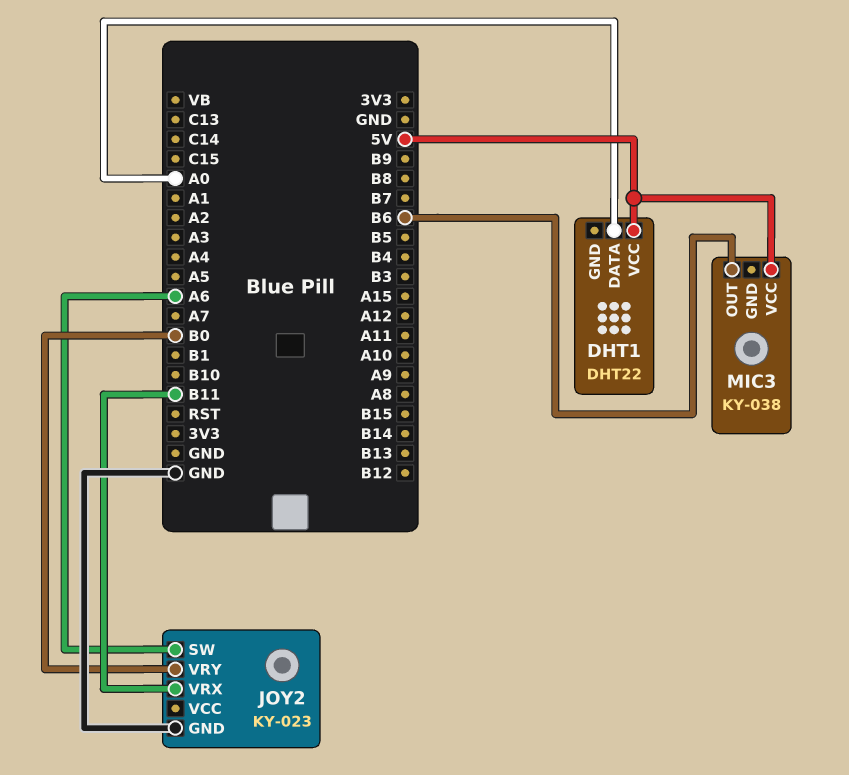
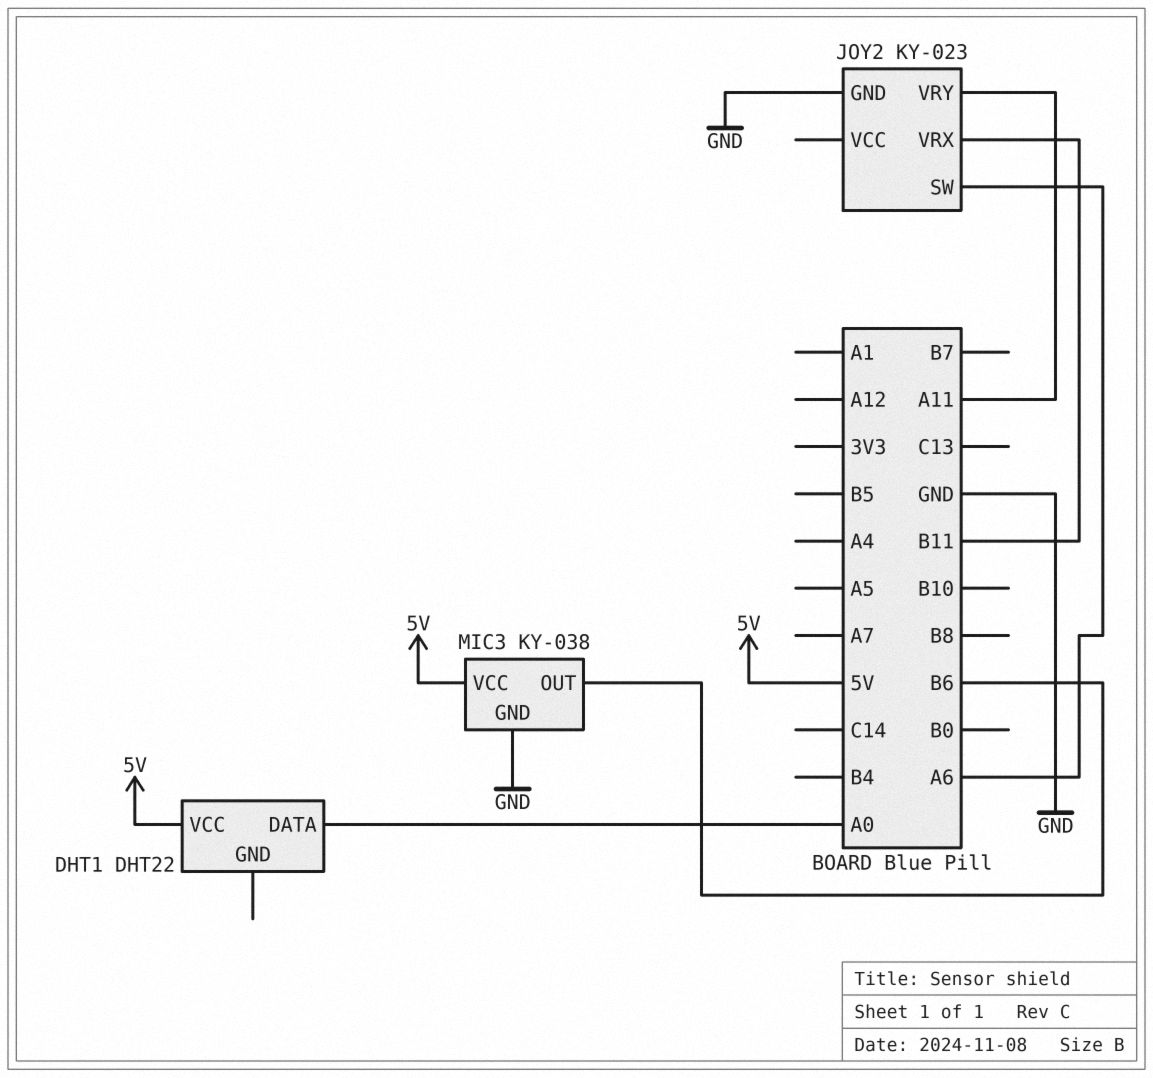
JOY2 pin VRY: B0 -> A11
MIC3 pin GND: none -> GND

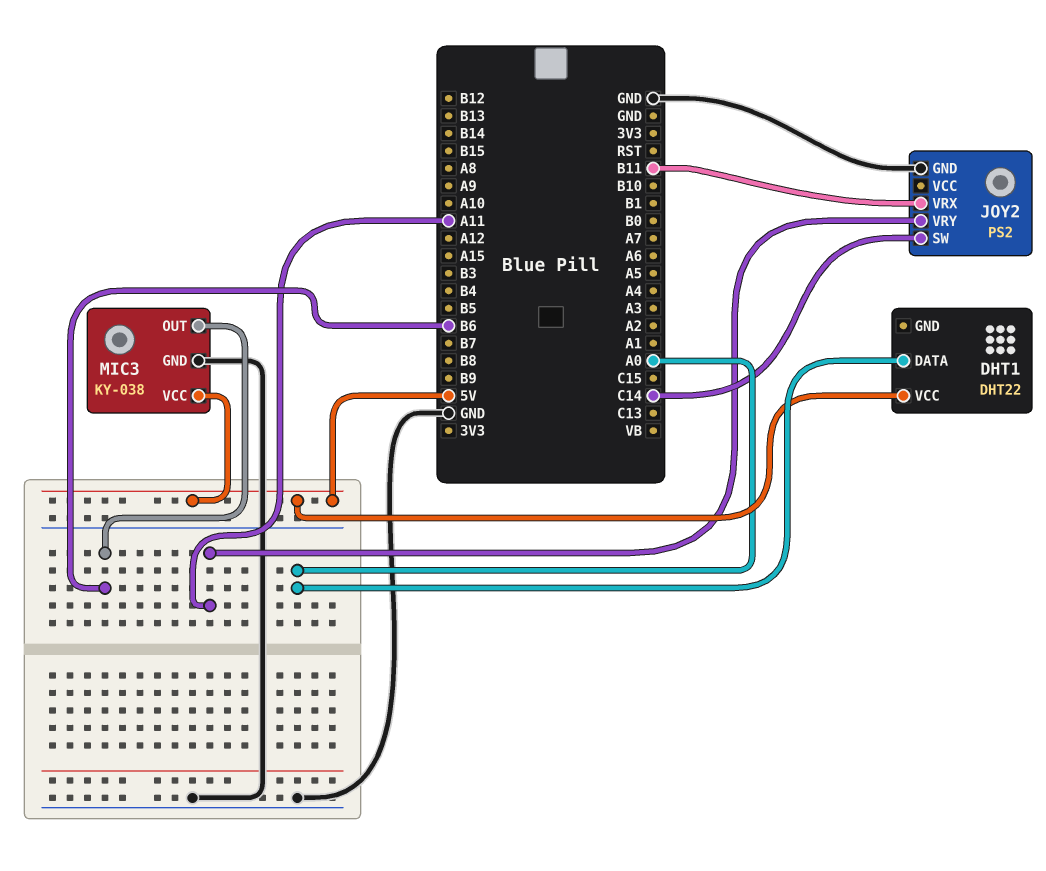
JOY2: KY-023 -> PS2
JOY2 pin SW: A6 -> C14

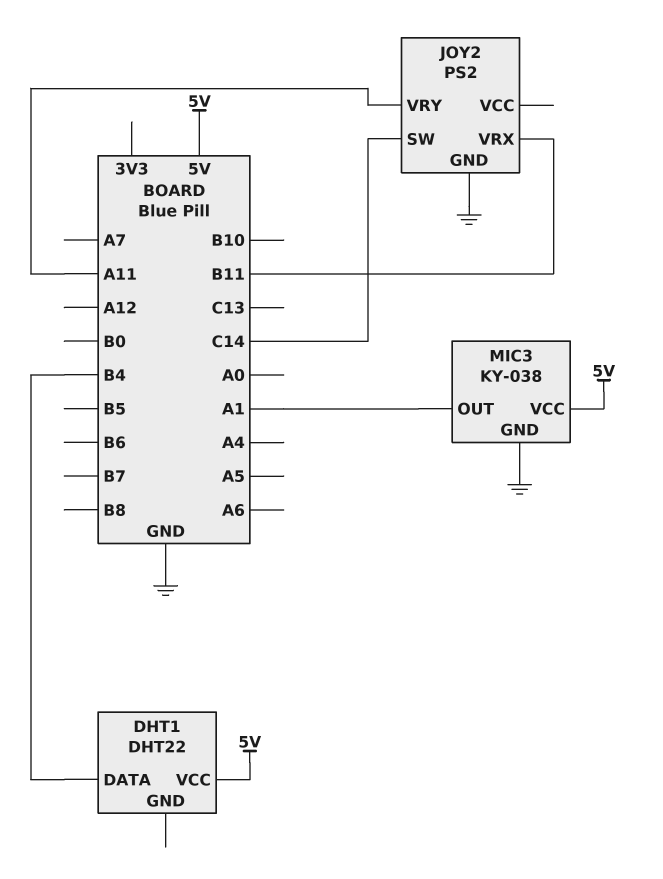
DHT1 pin DATA: A0 -> B4
MIC3 pin OUT: B6 -> A1

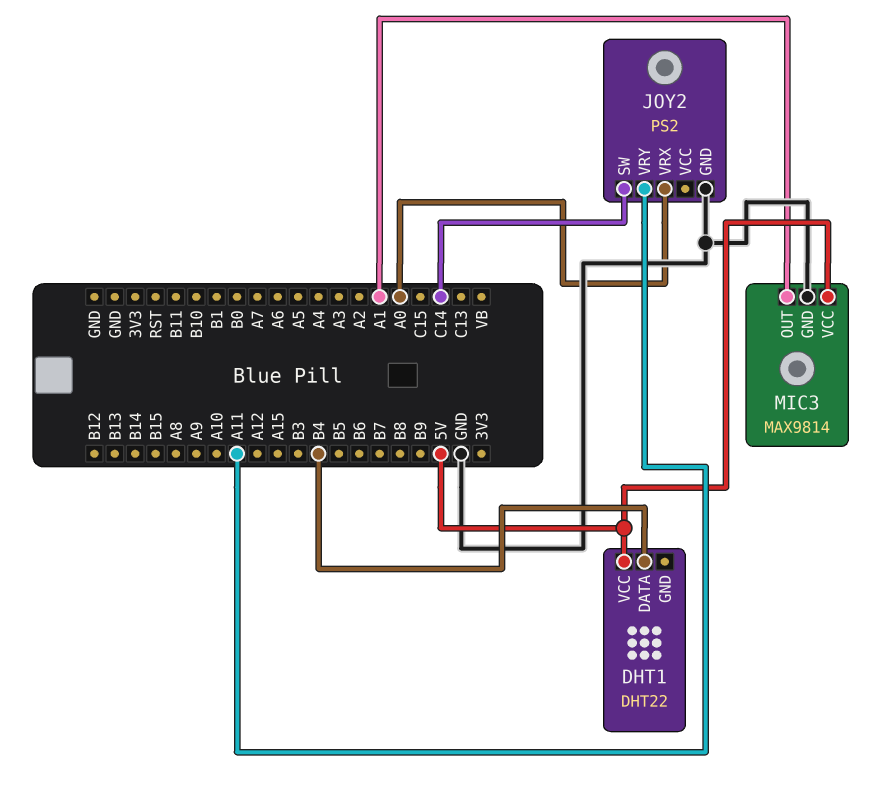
JOY2 pin VRX: B11 -> A0
MIC3: KY-038 -> MAX9814

